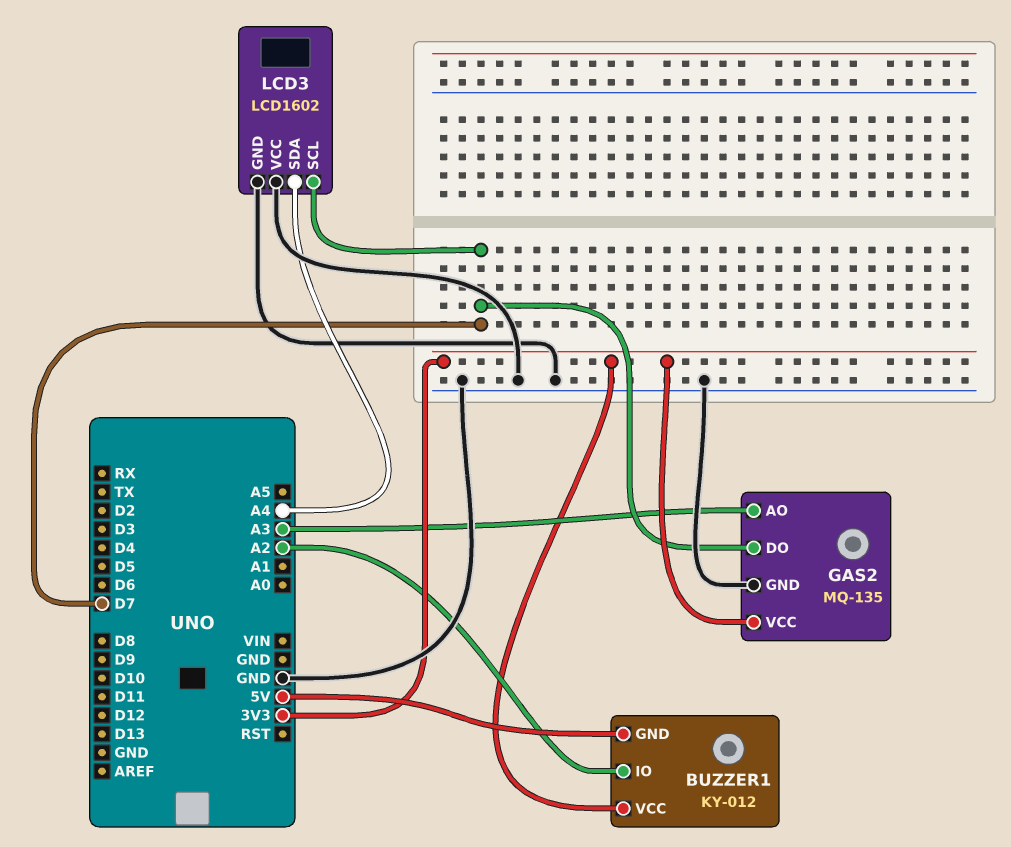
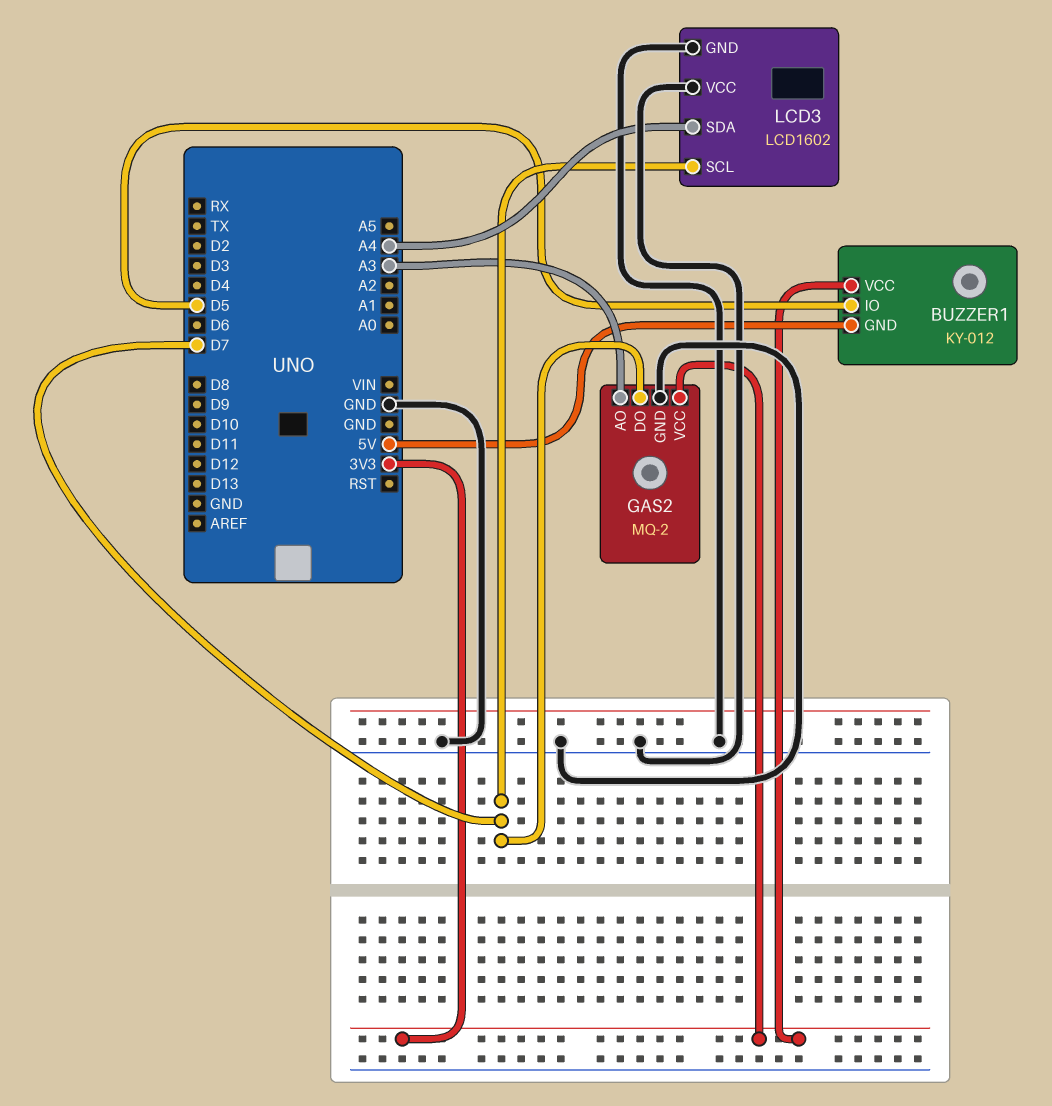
BUZZER1 pin IO: A2 -> D5
GAS2: MQ-135 -> MQ-2

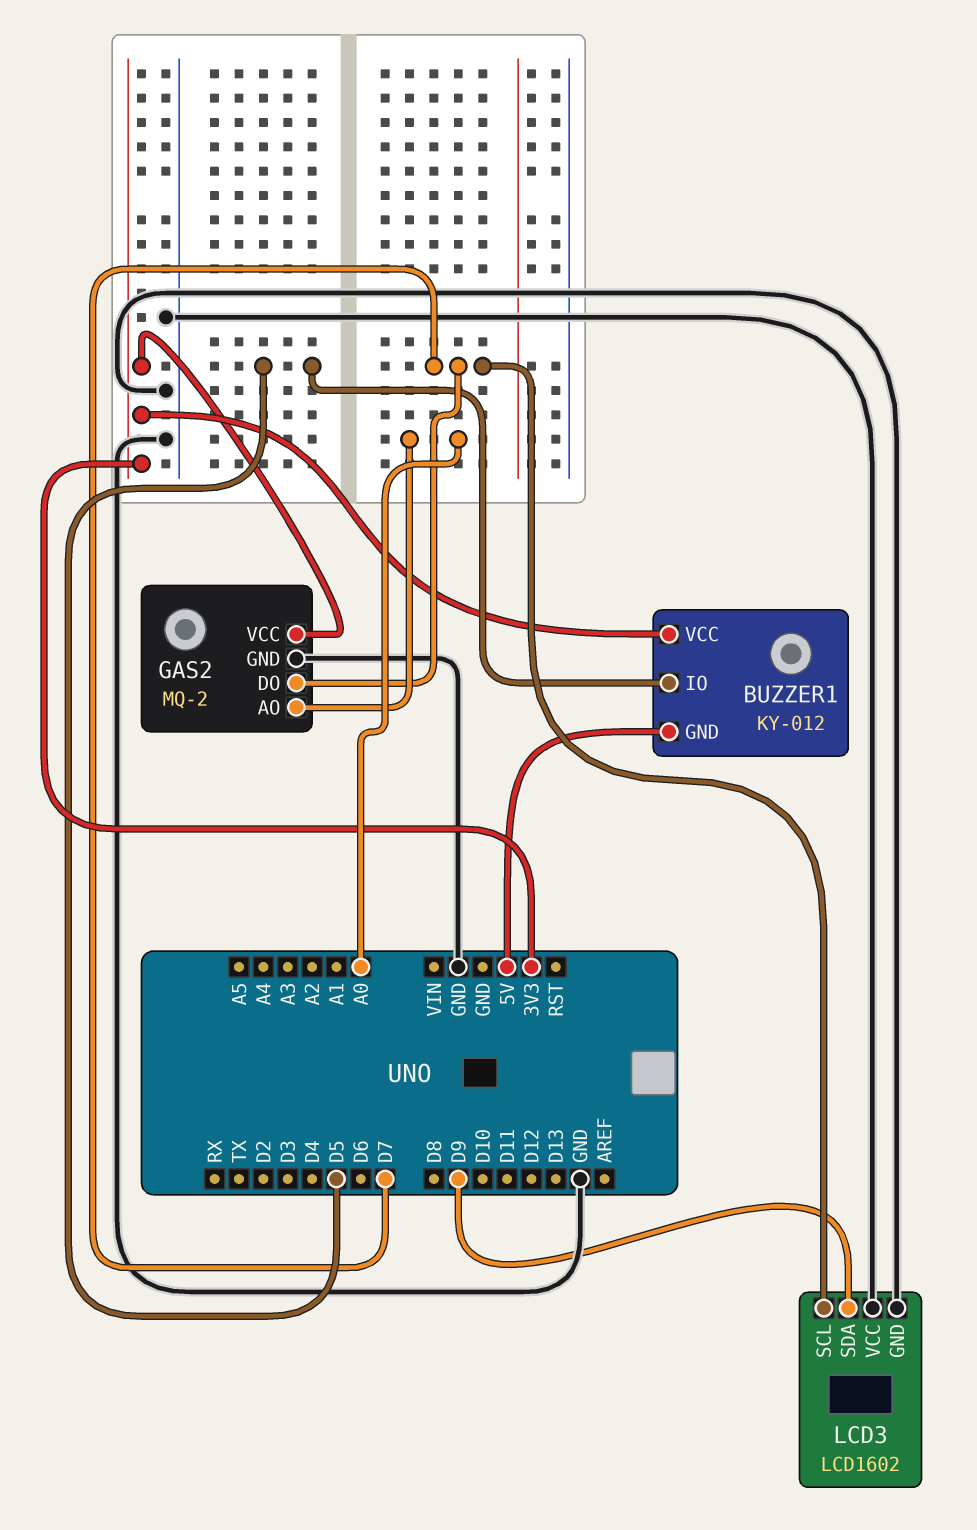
GAS2 pin AO: A3 -> A0
LCD3 pin SDA: A4 -> D9

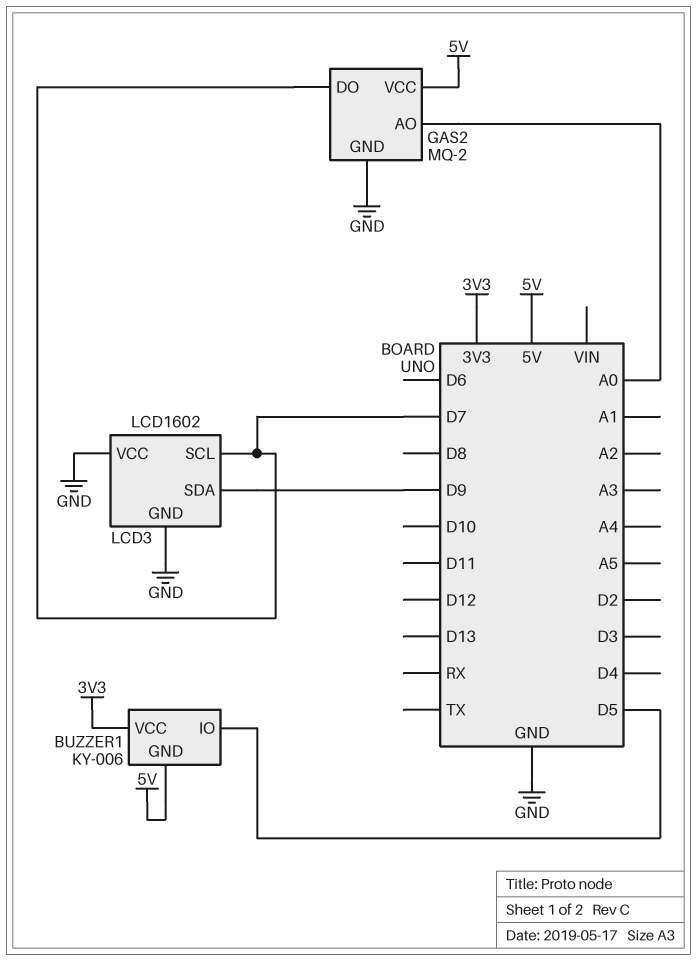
BUZZER1: KY-012 -> KY-006
GAS2 pin VCC: 3V3 -> 5V

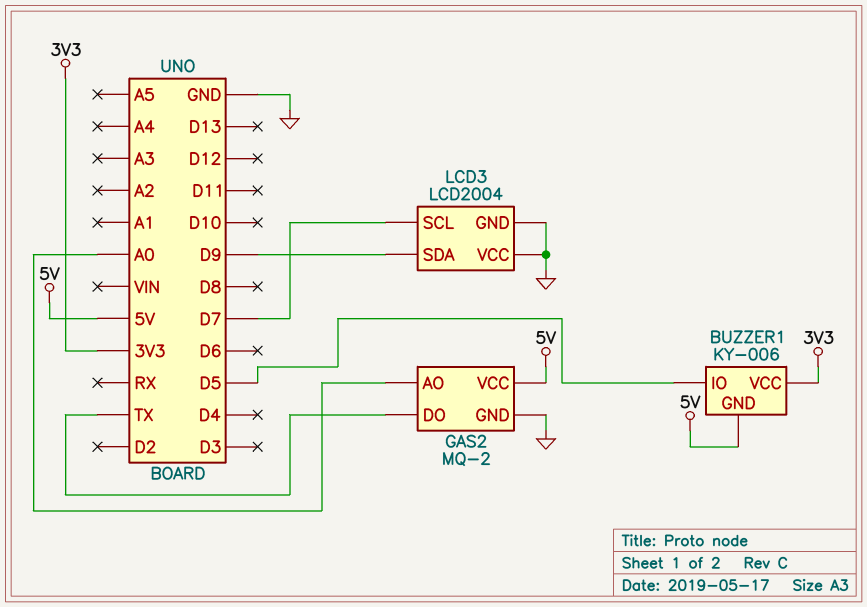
GAS2 pin DO: D7 -> TX
LCD3: LCD1602 -> LCD2004

